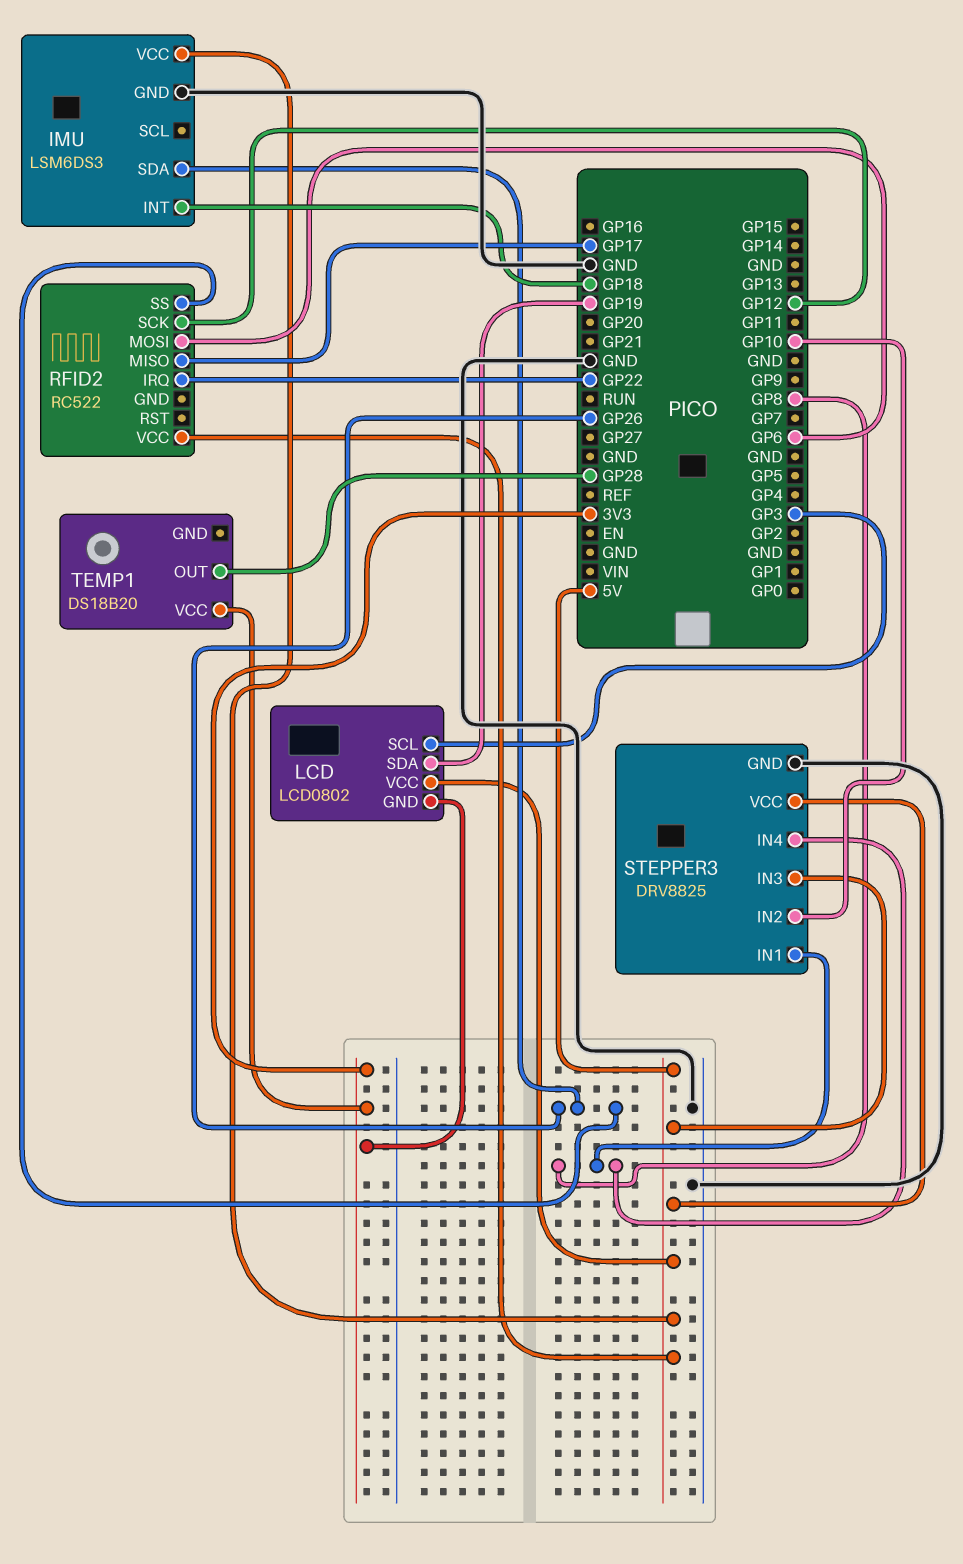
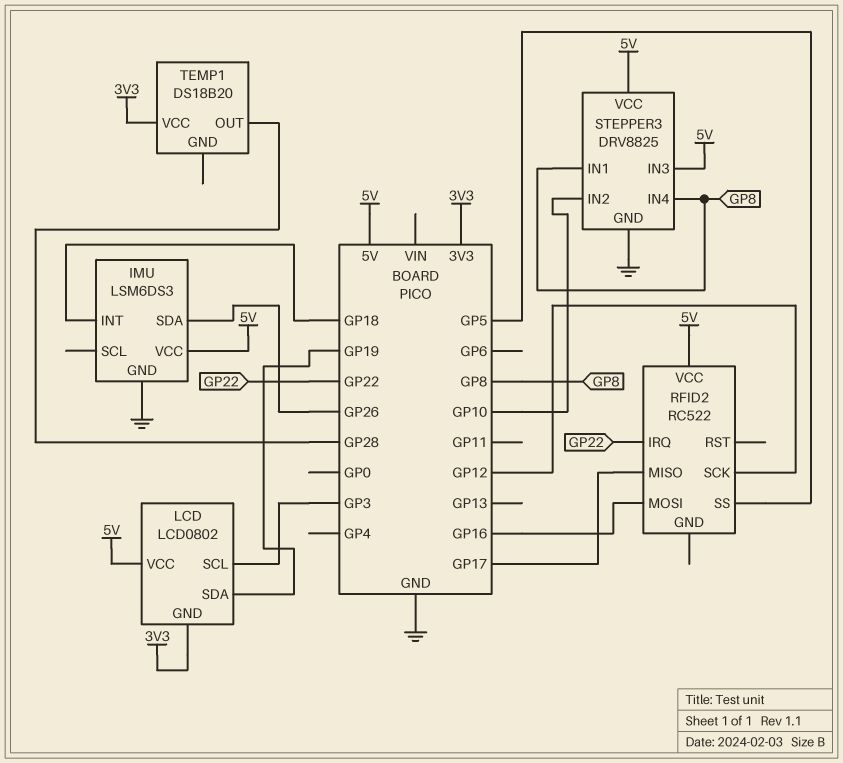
RFID2 pin MOSI: GP6 -> GP16
RFID2 pin SS: GP26 -> GP5

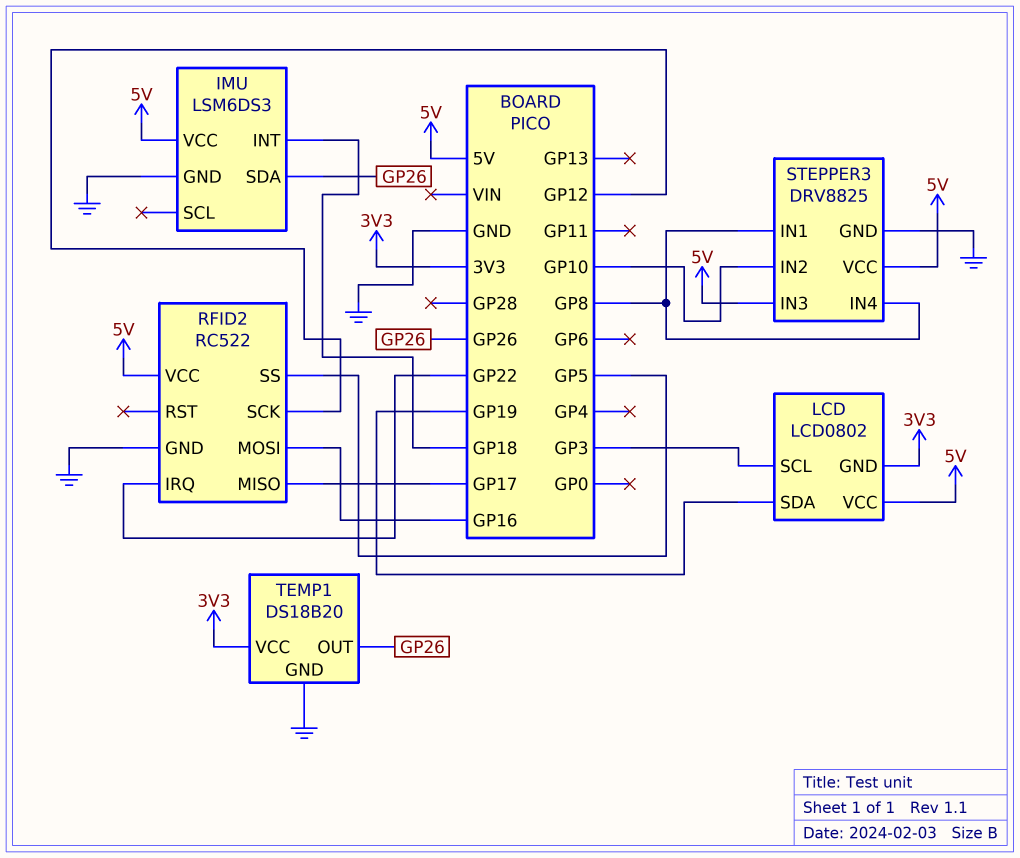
RFID2 pin GND: none -> GND
TEMP1 pin GND: none -> GND
TEMP1 pin OUT: GP28 -> GP26

